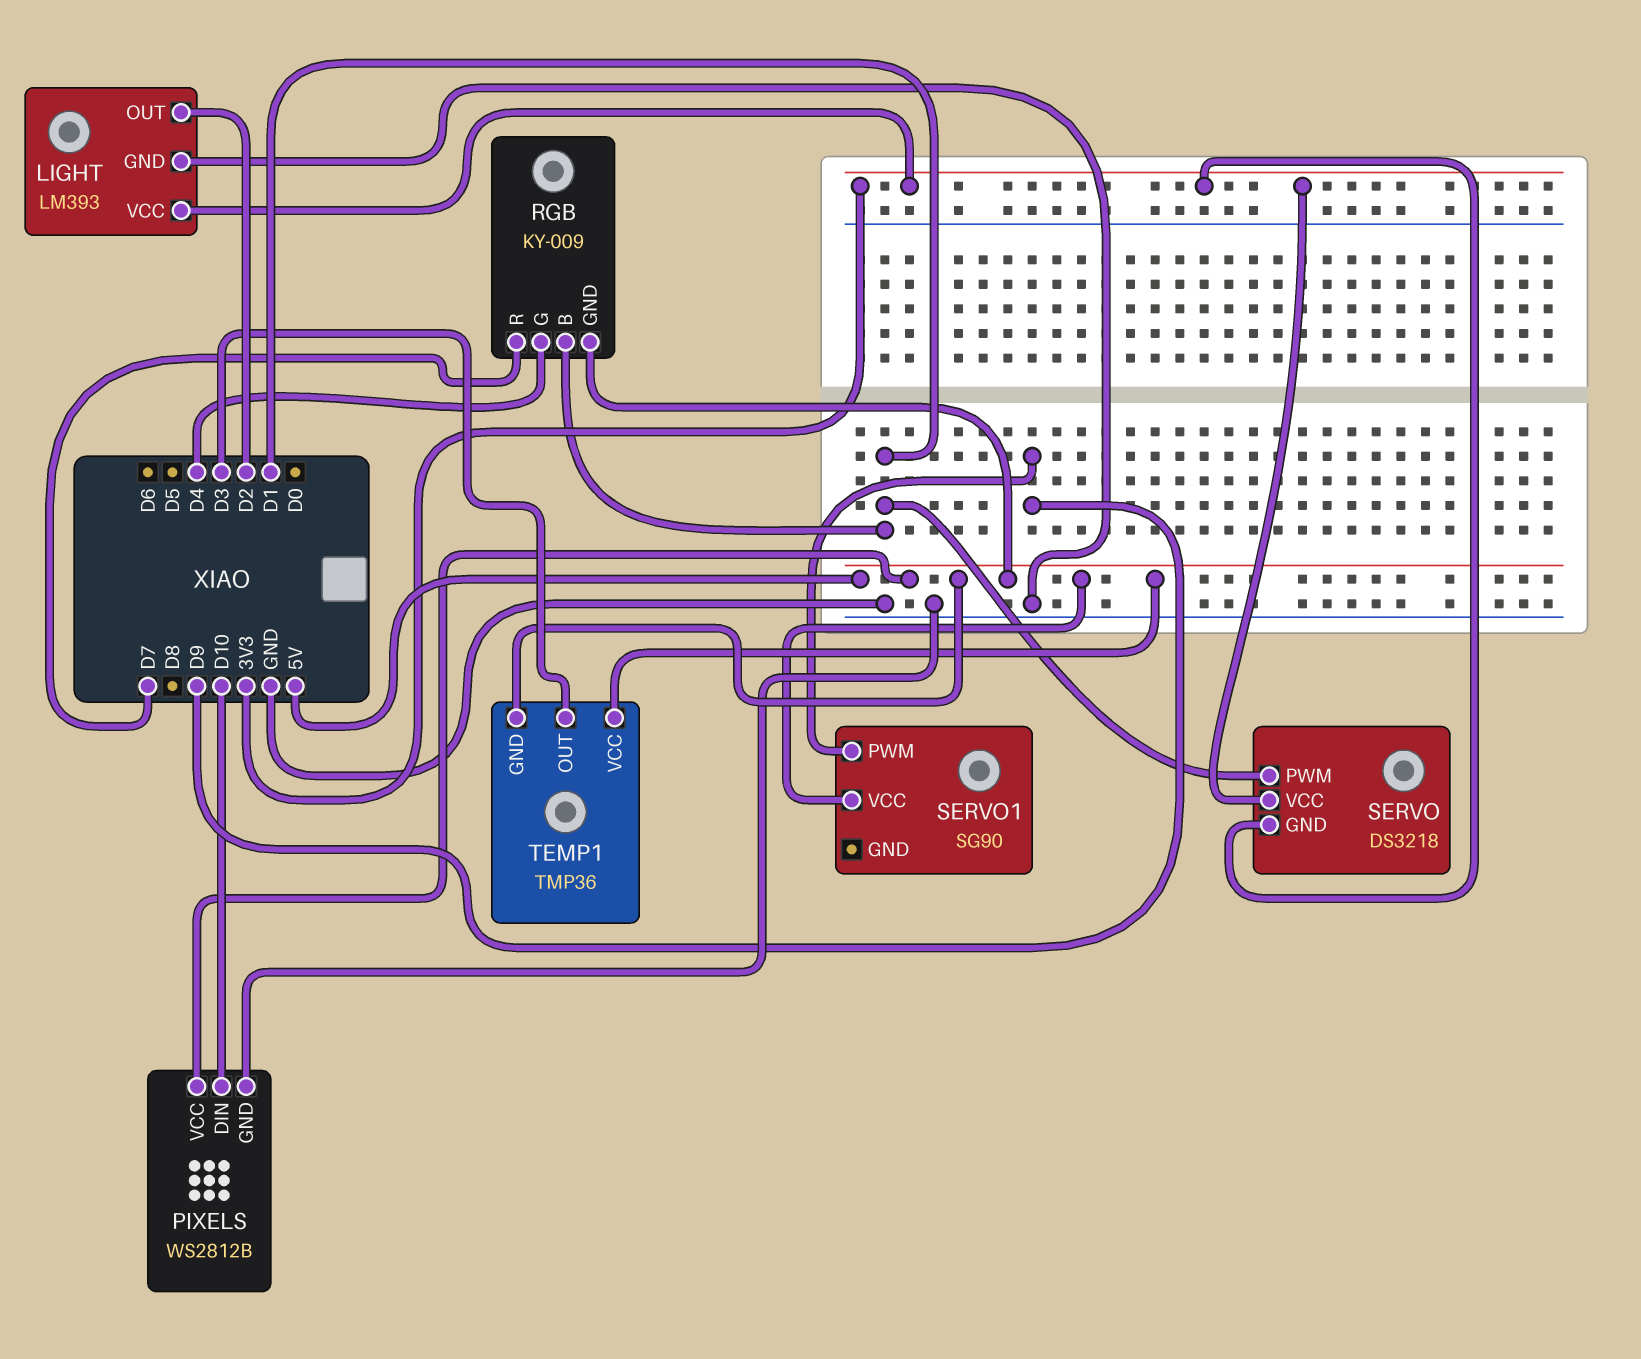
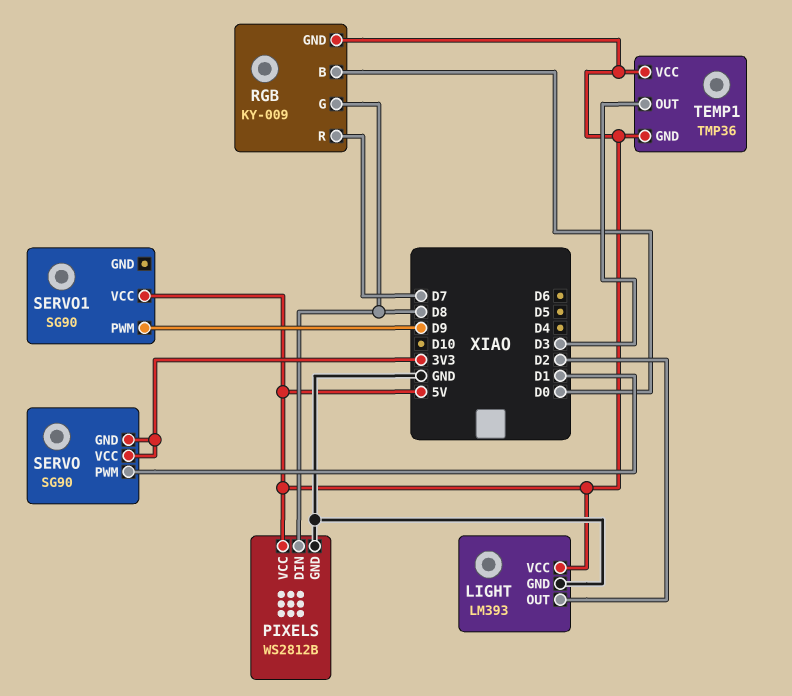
LIGHT pin VCC: 3V3 -> 5V
PIXELS pin DIN: D10 -> D8
RGB pin B: D1 -> D0
RGB pin G: D4 -> D8
SERVO: DS3218 -> SG90

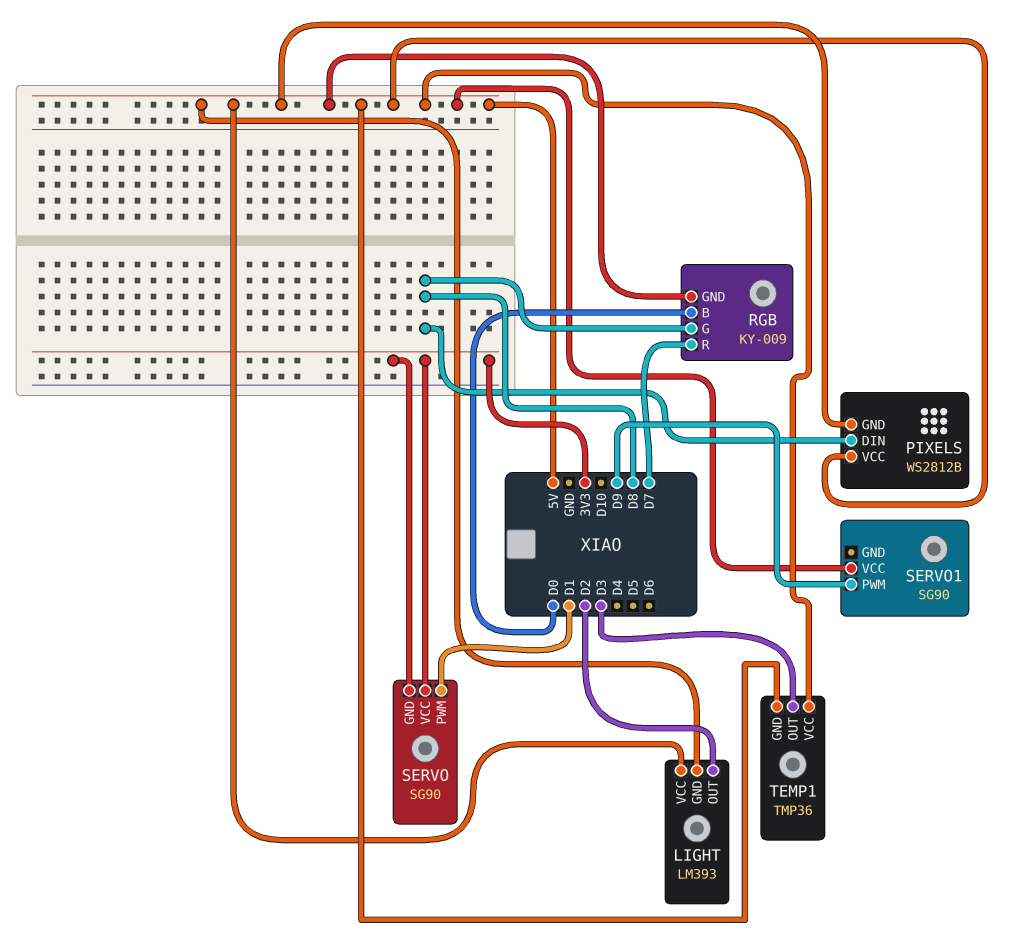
LIGHT pin GND: GND -> 5V
PIXELS pin GND: GND -> 5V

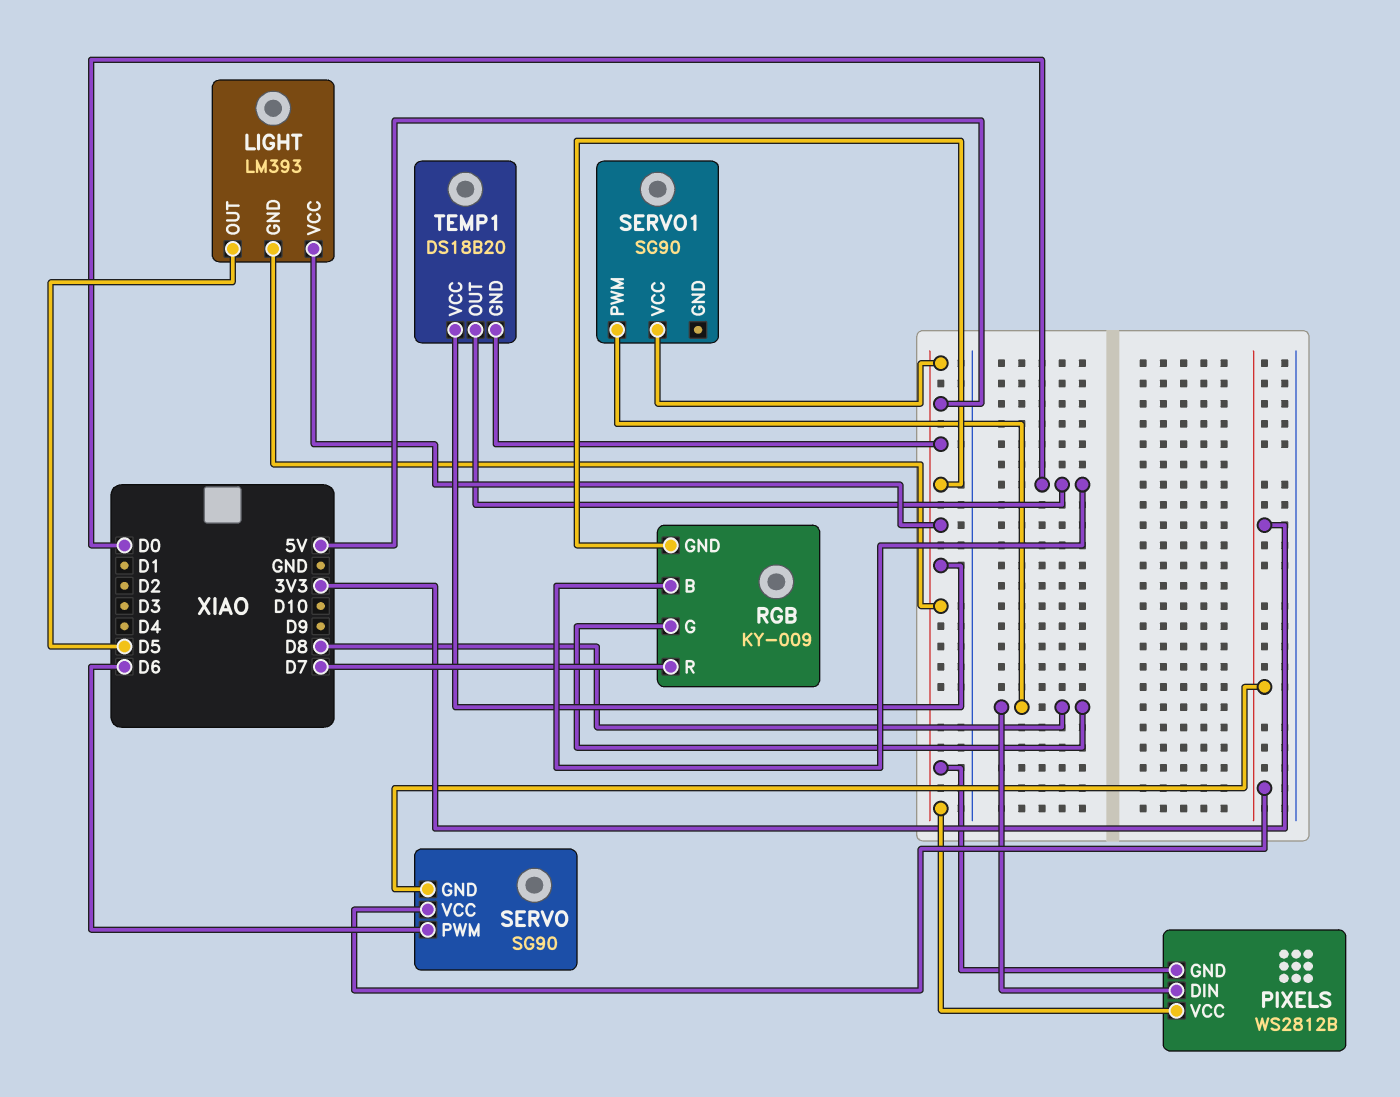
LIGHT pin OUT: D2 -> D5
SERVO pin PWM: D1 -> D6
SERVO1 pin PWM: D9 -> D8
TEMP1: TMP36 -> DS18B20
TEMP1 pin OUT: D3 -> D0

